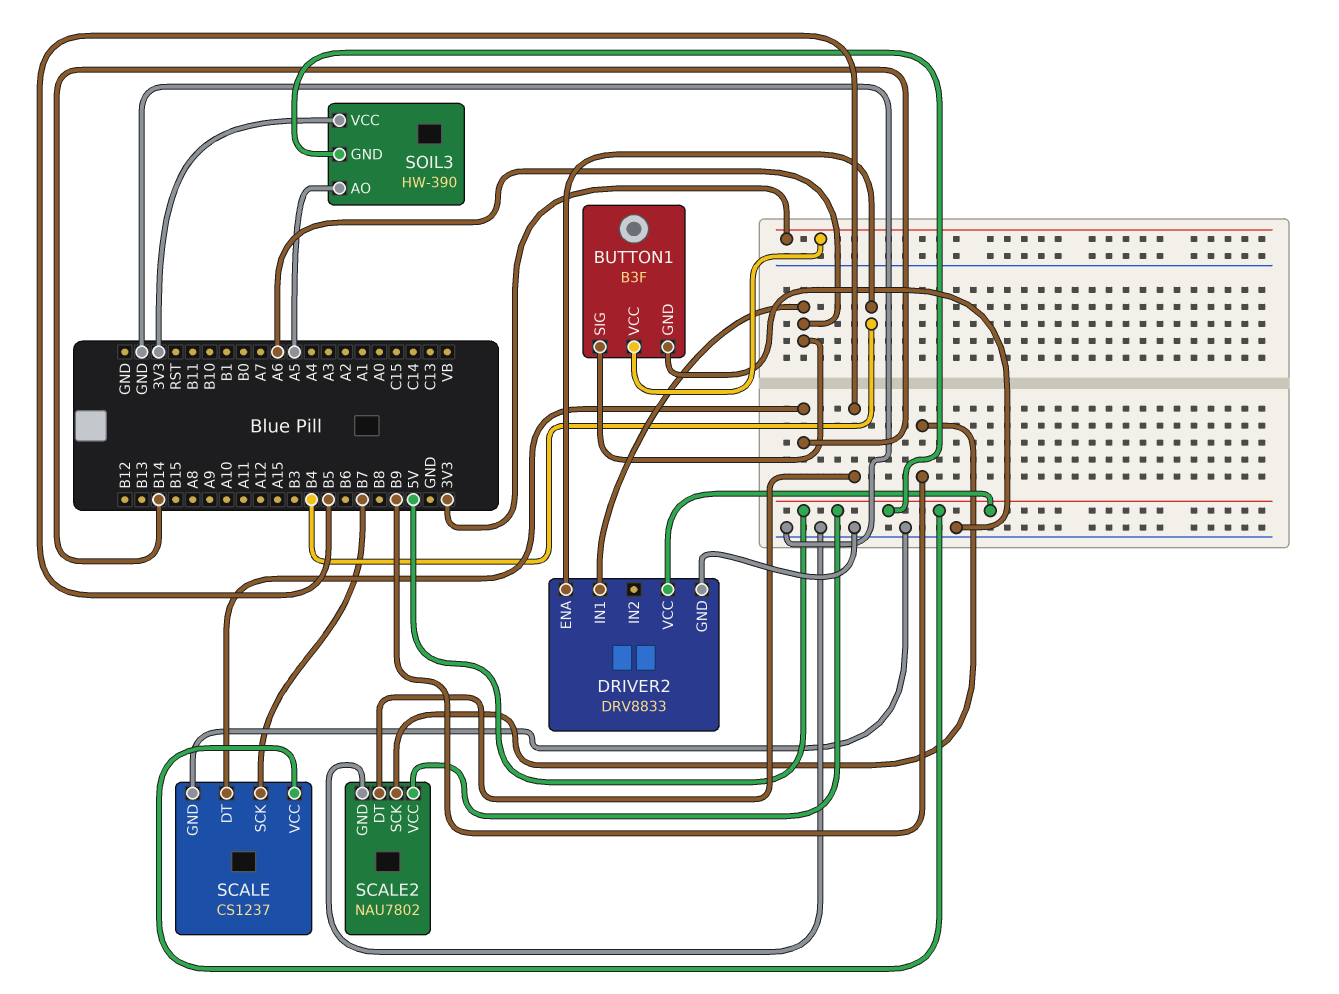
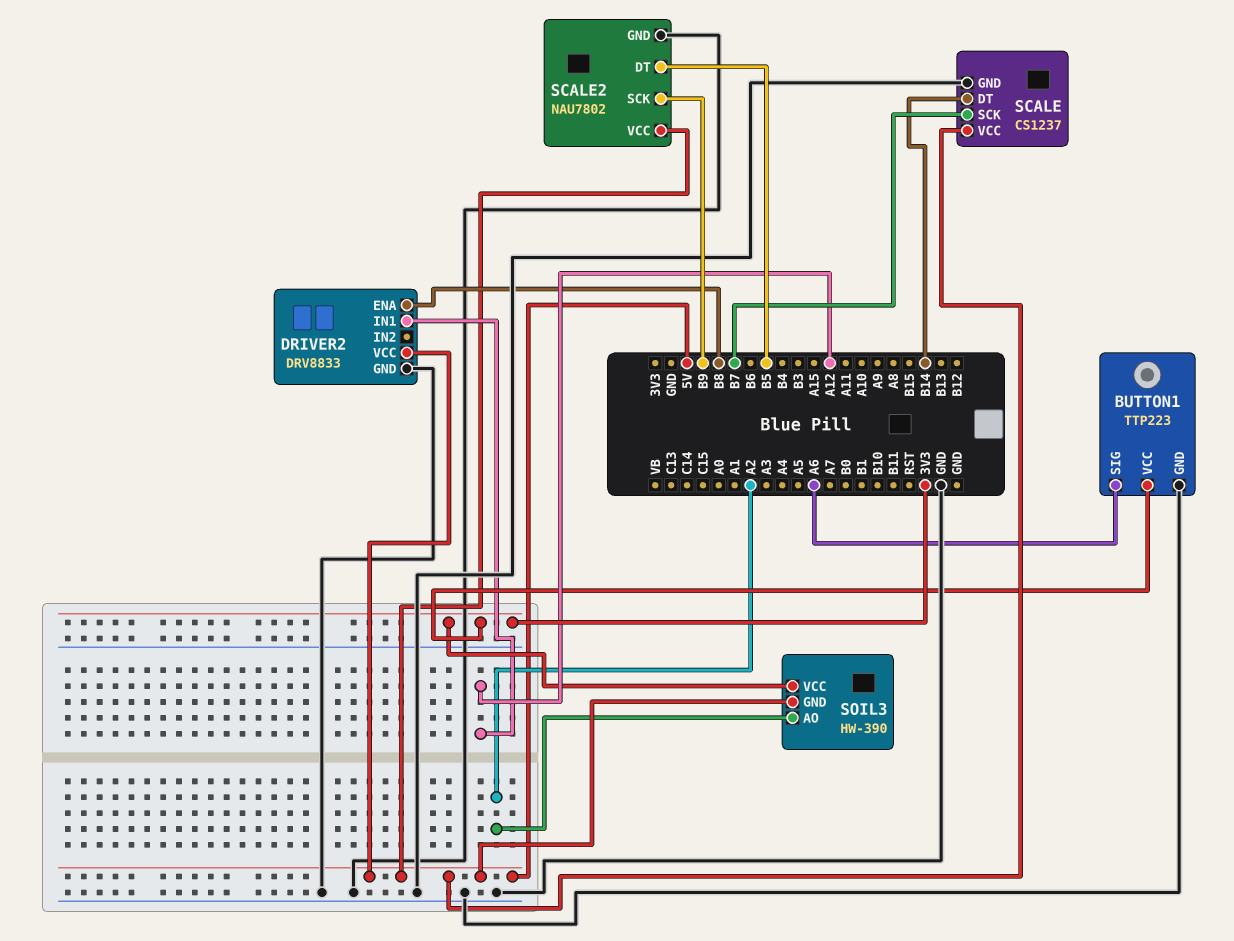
BUTTON1: B3F -> TTP223
DRIVER2 pin ENA: B4 -> B8
DRIVER2 pin IN1: A6 -> A12
SOIL3 pin AO: A5 -> A2

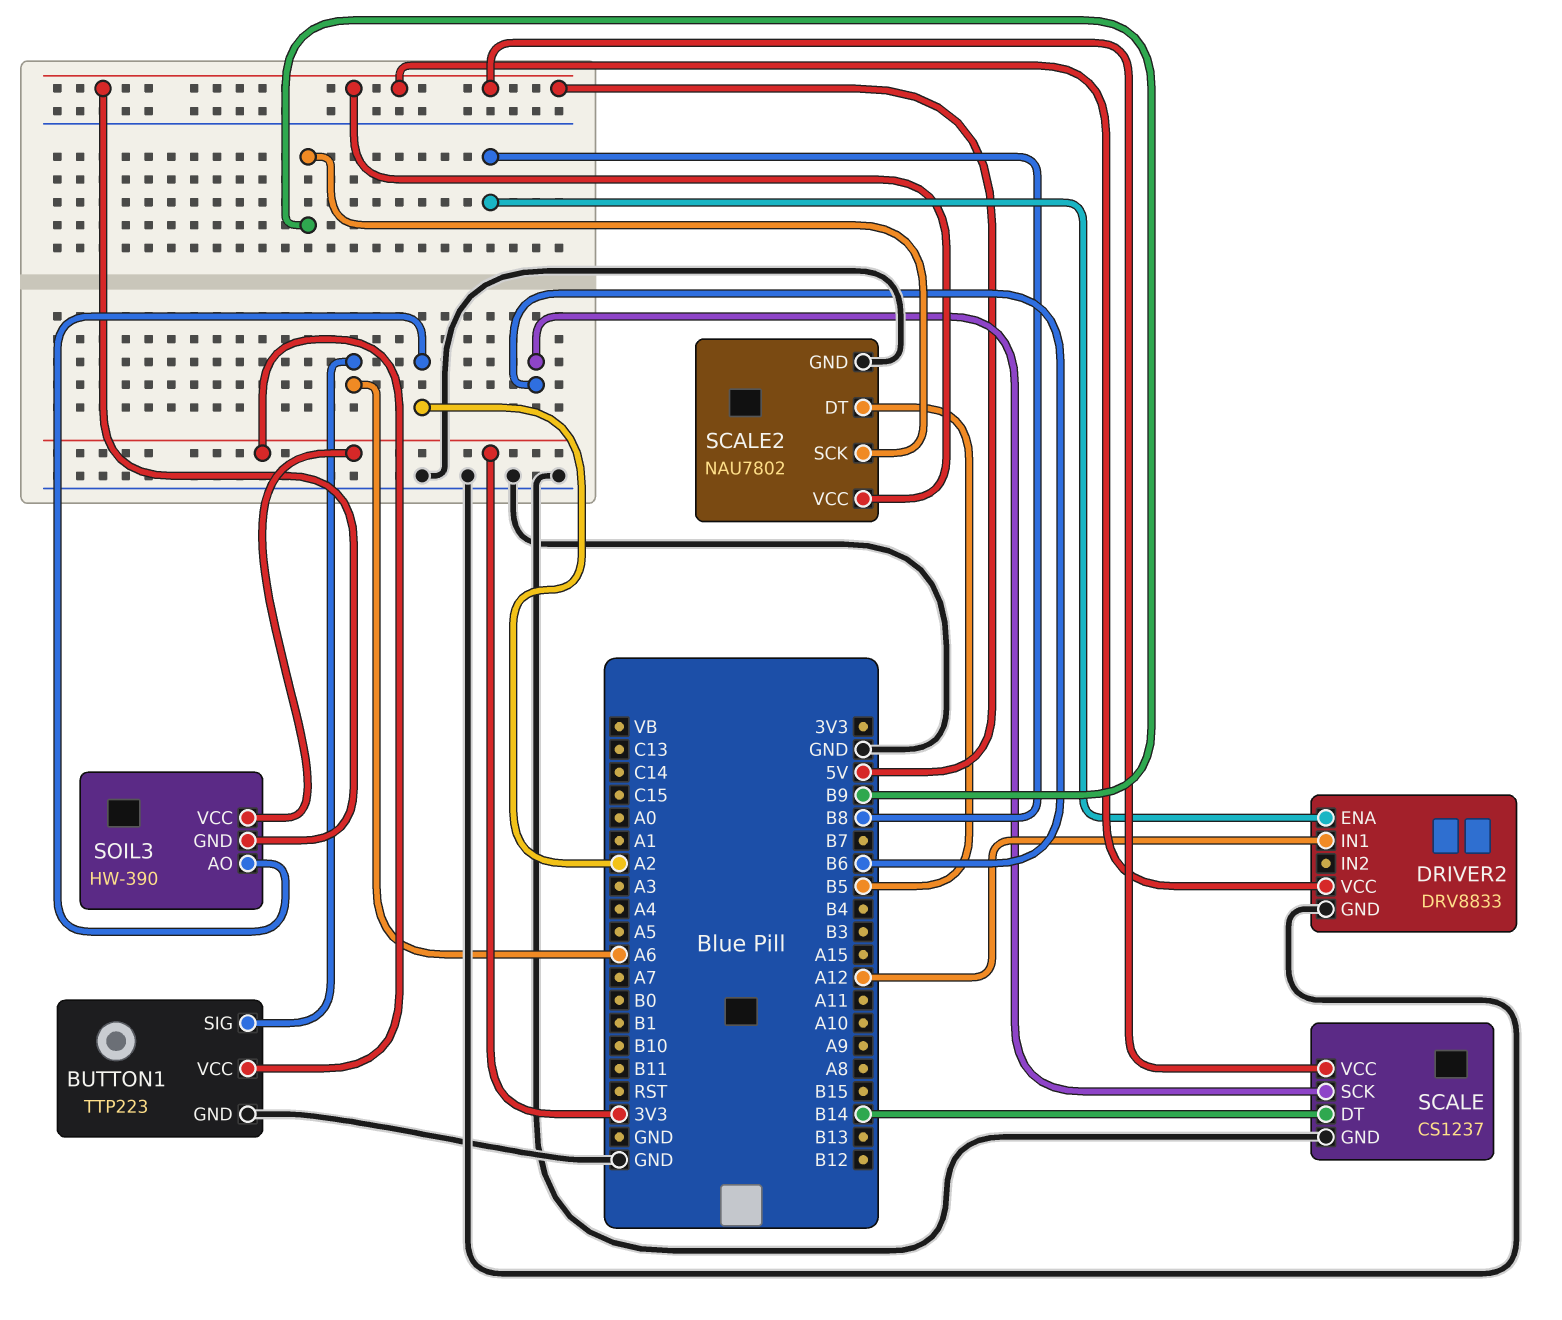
SCALE pin SCK: B7 -> B6

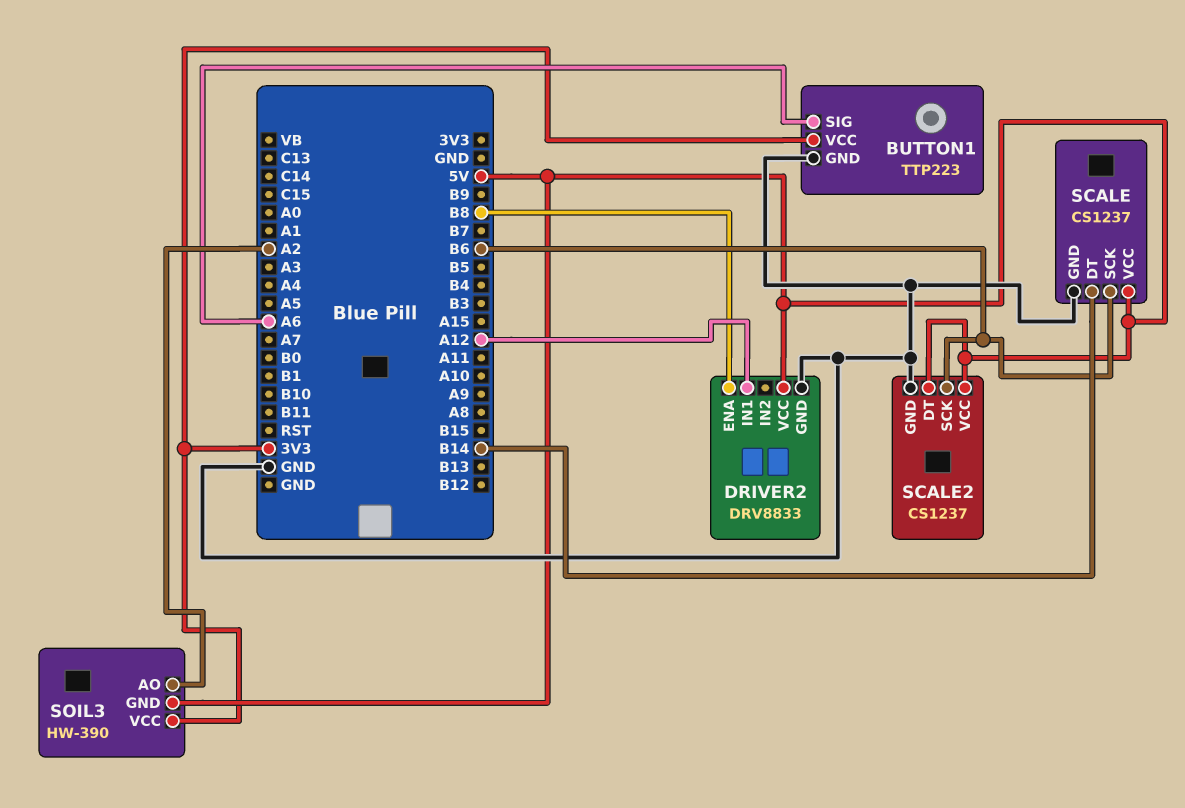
SCALE2: NAU7802 -> CS1237
SCALE2 pin DT: B5 -> 5V
SCALE2 pin SCK: B9 -> B6

